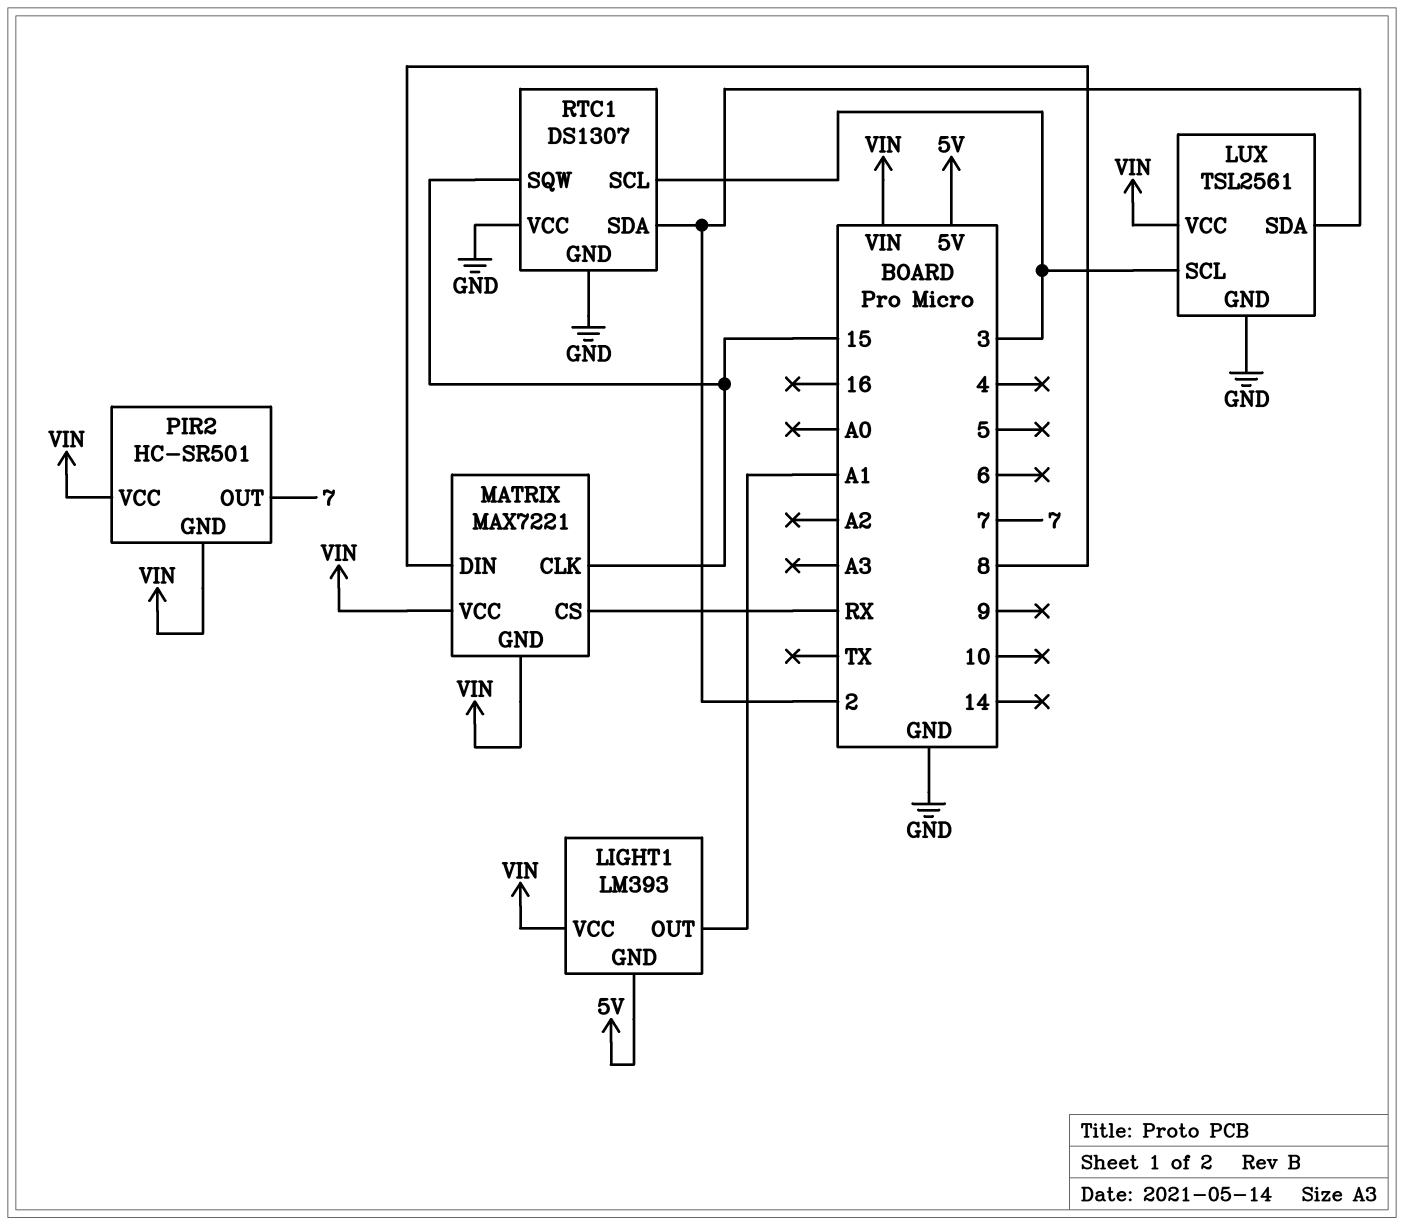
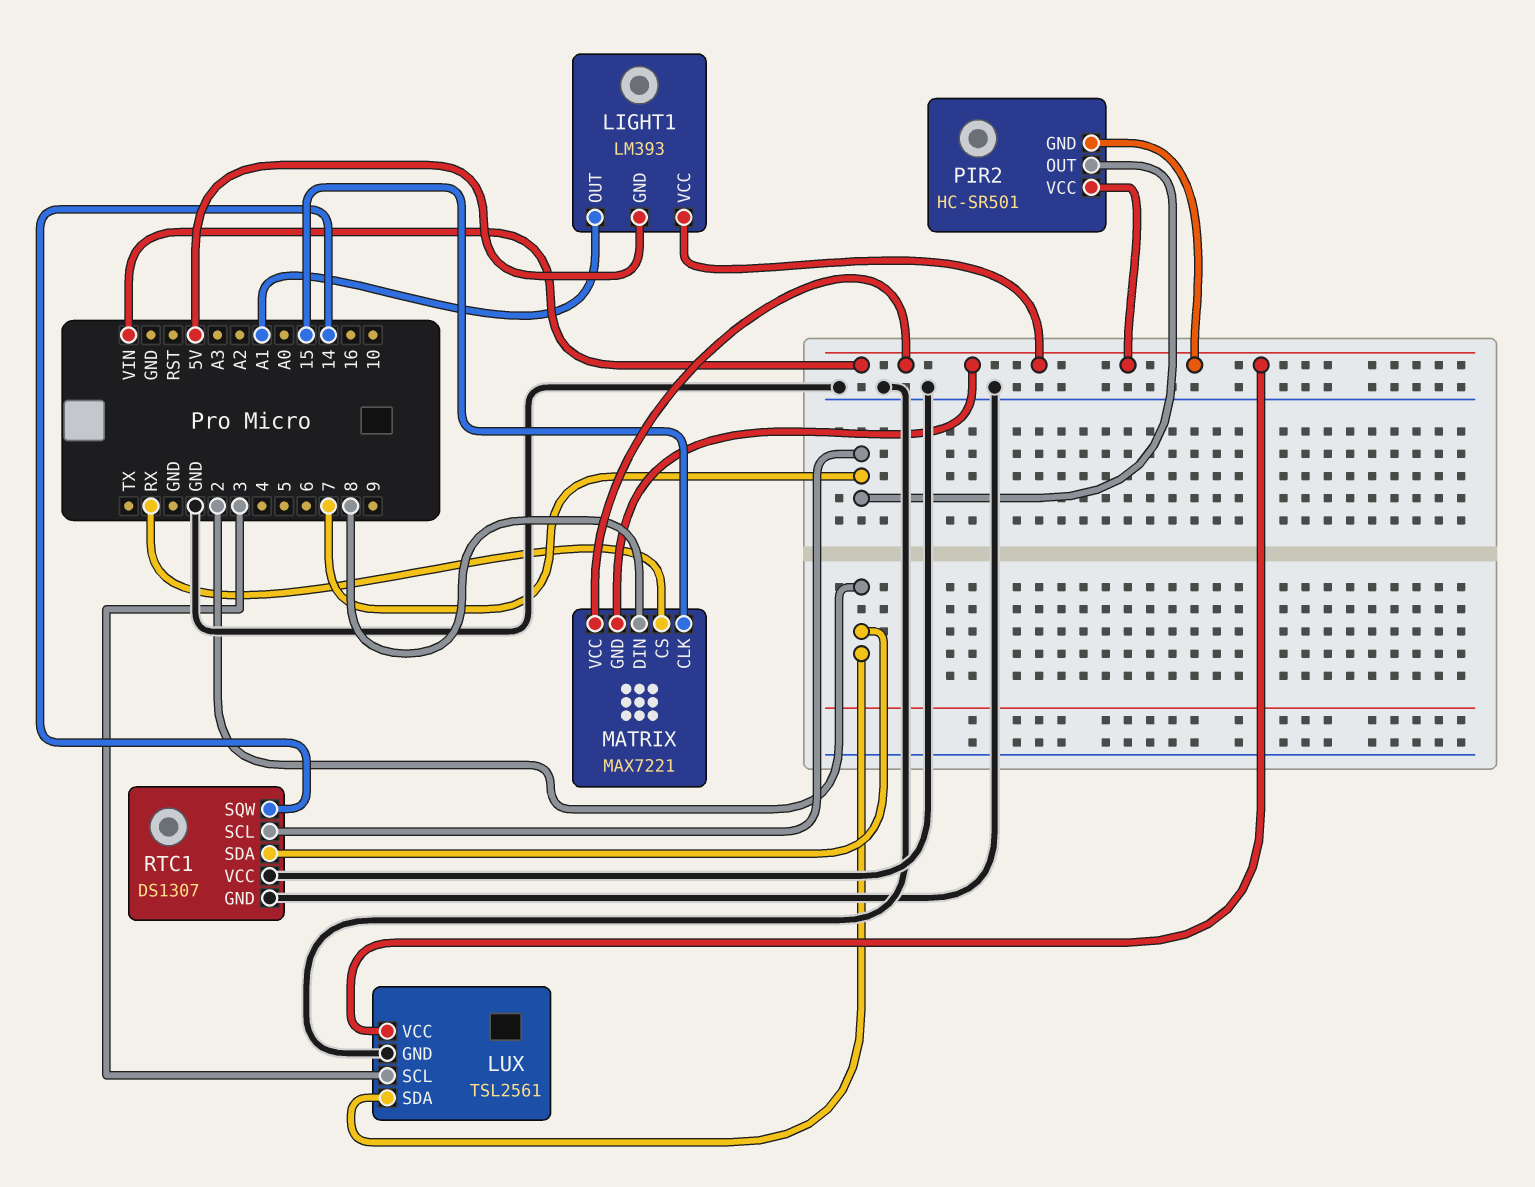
RTC1 pin SCL: 3 -> 7
RTC1 pin SQW: 15 -> 14

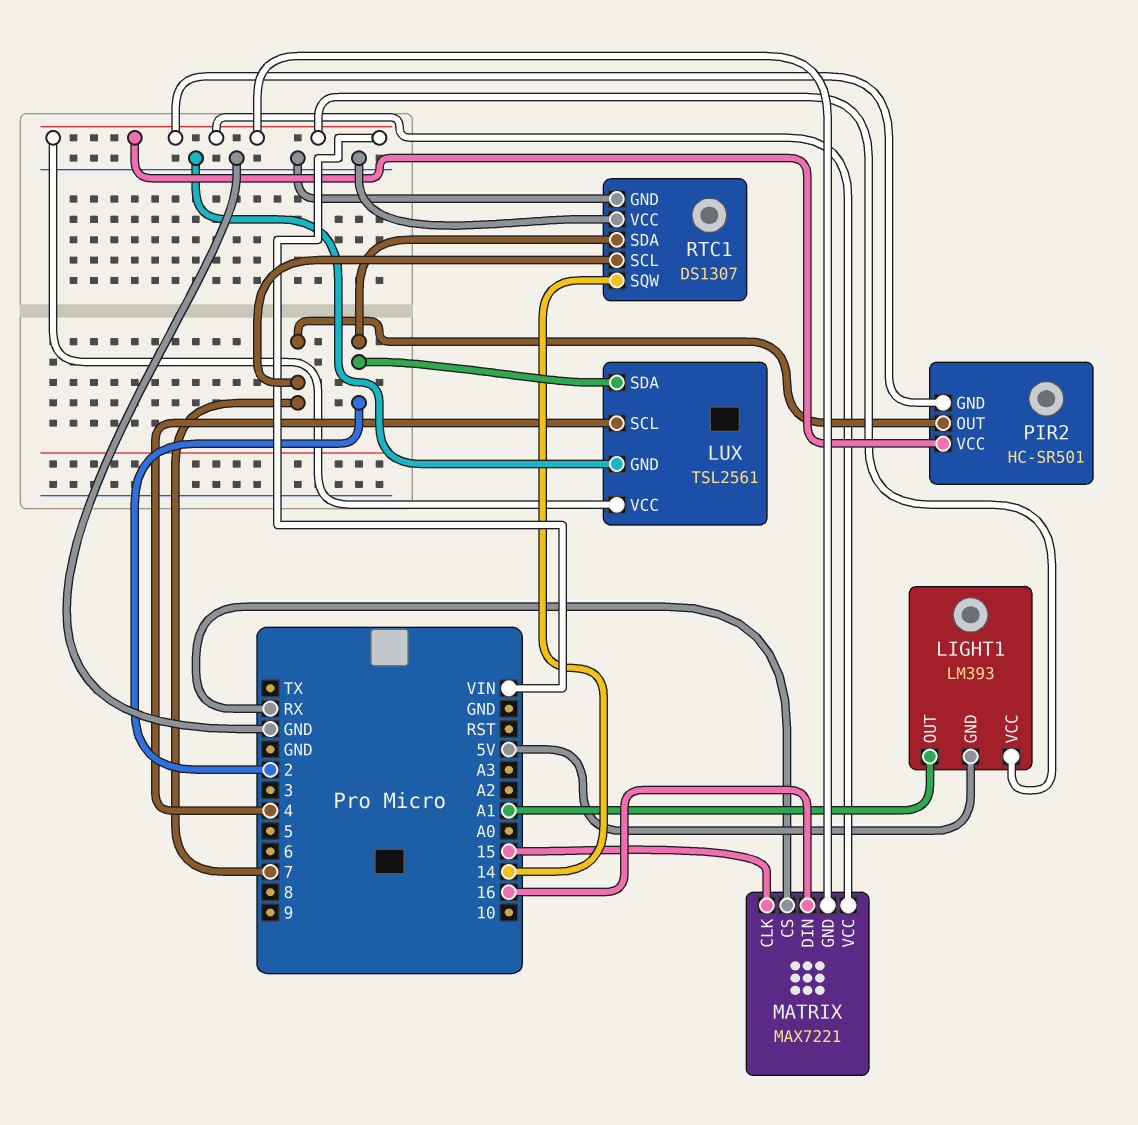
LUX pin SCL: 3 -> 4
MATRIX pin DIN: 8 -> 16

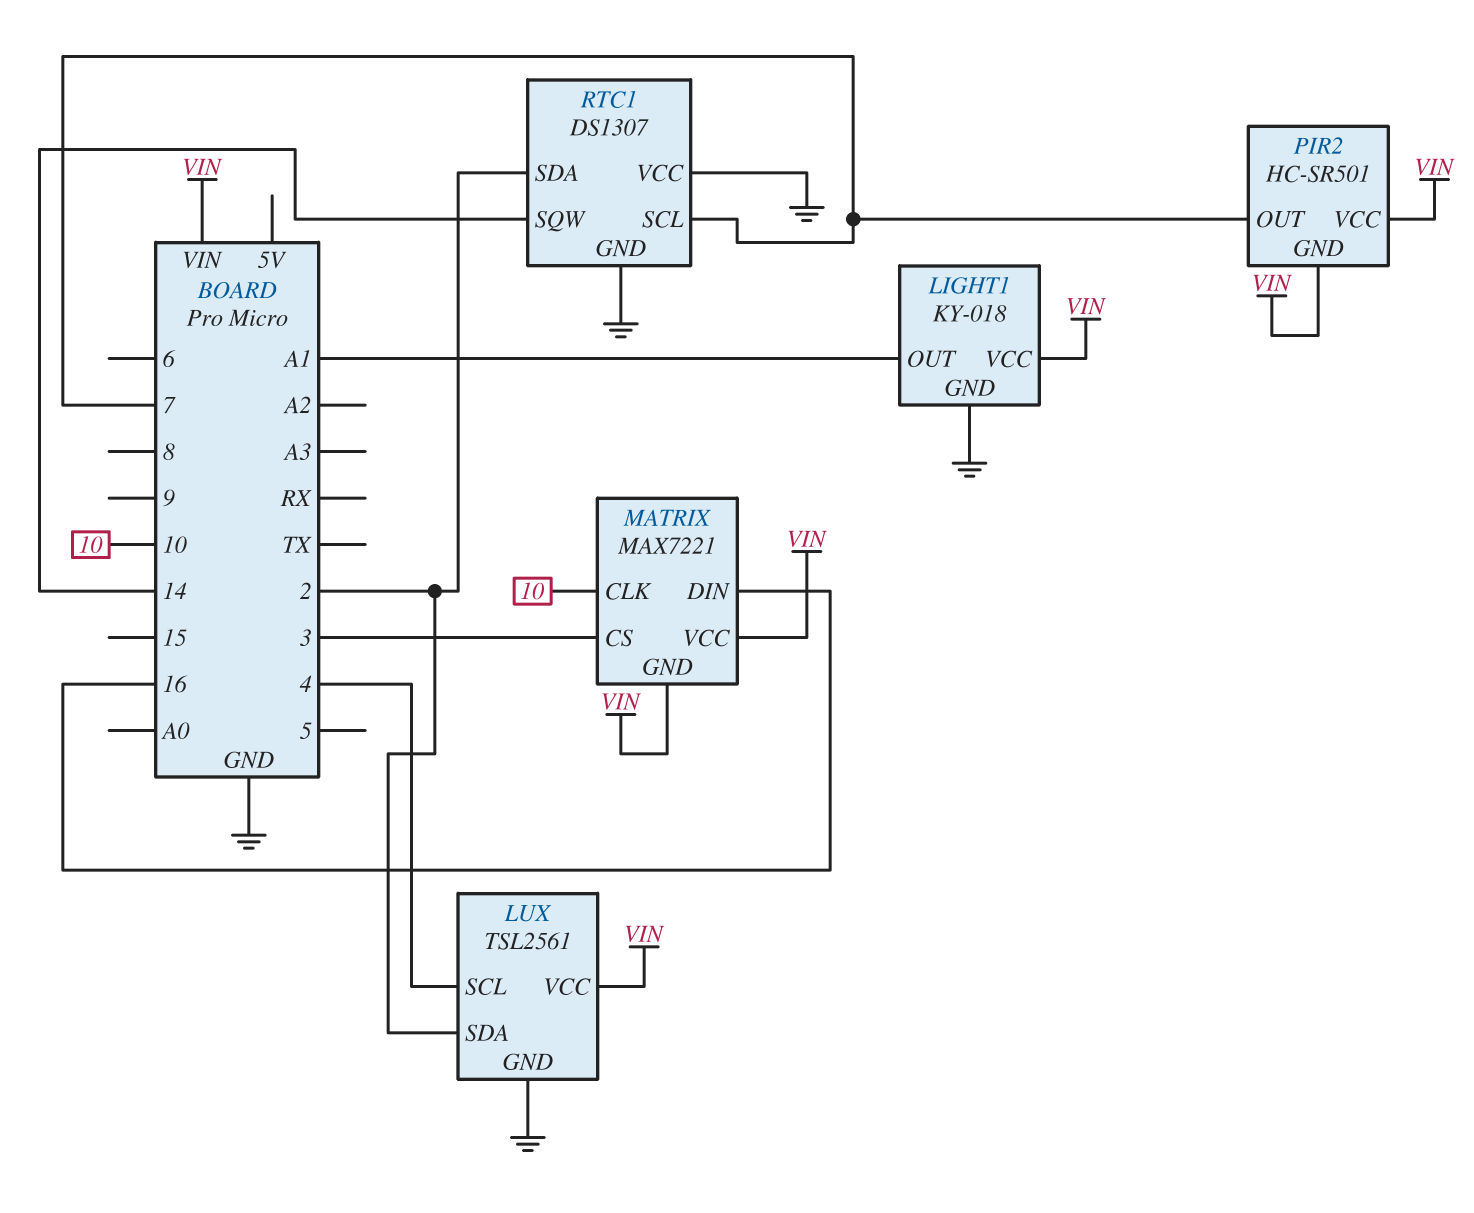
LIGHT1: LM393 -> KY-018
LIGHT1 pin GND: 5V -> GND
MATRIX pin CLK: 15 -> 10
MATRIX pin CS: RX -> 3

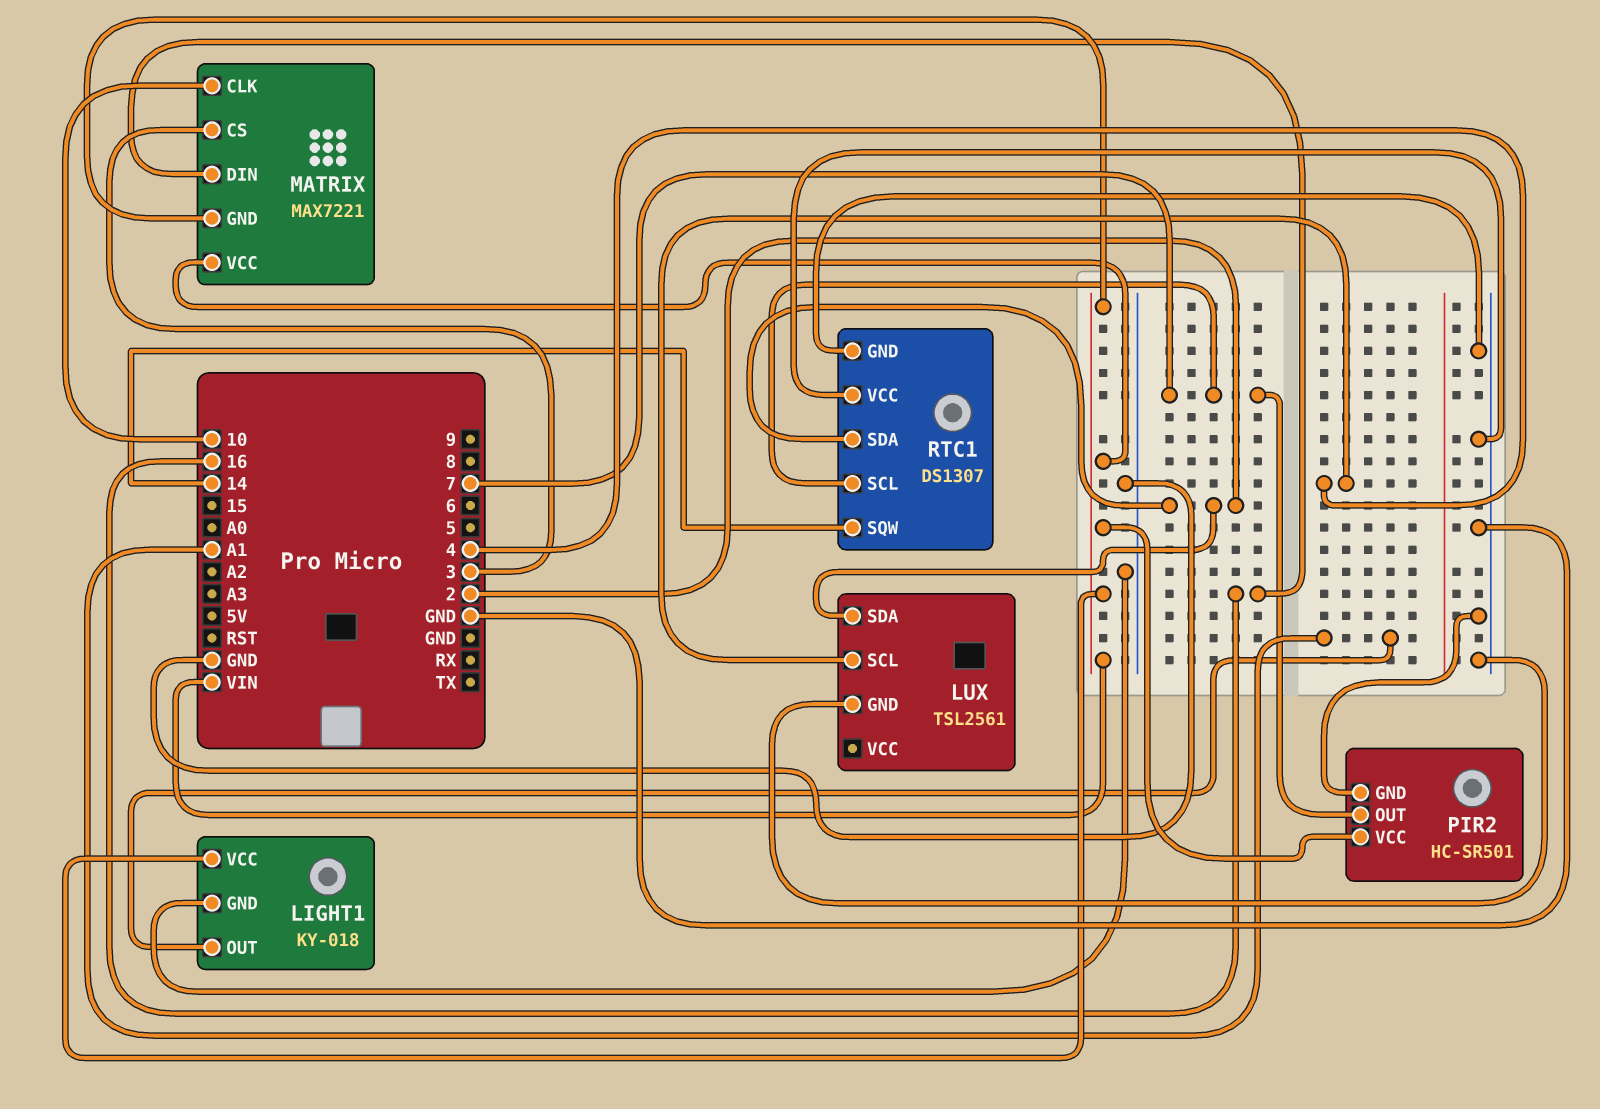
LUX pin VCC: VIN -> none
PIR2 pin GND: VIN -> GND

